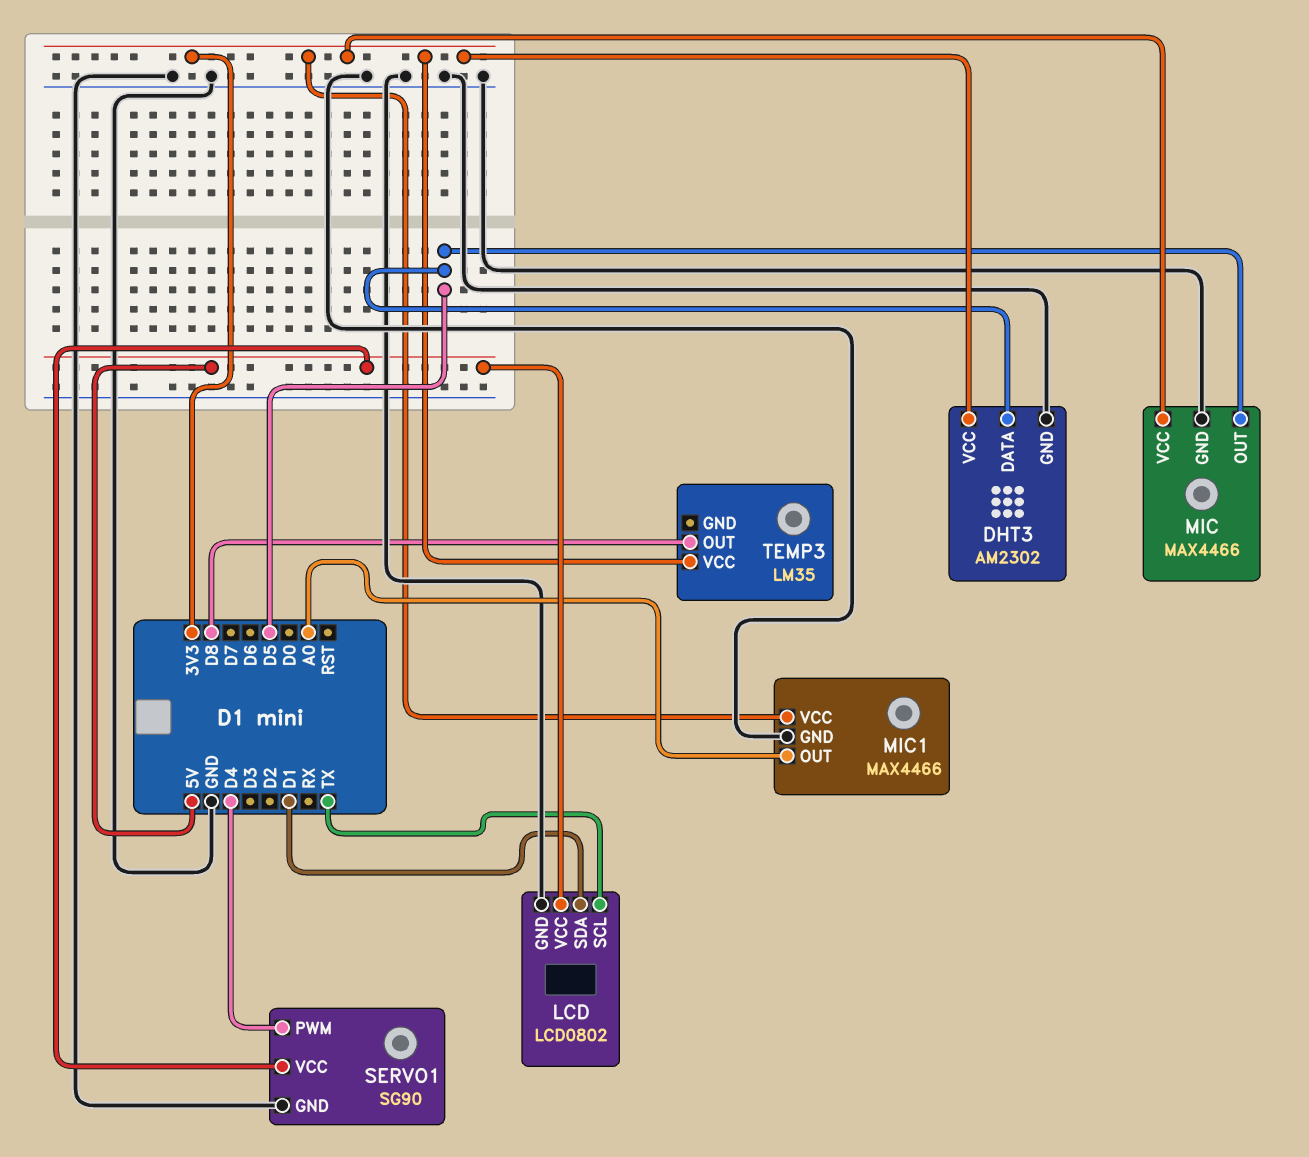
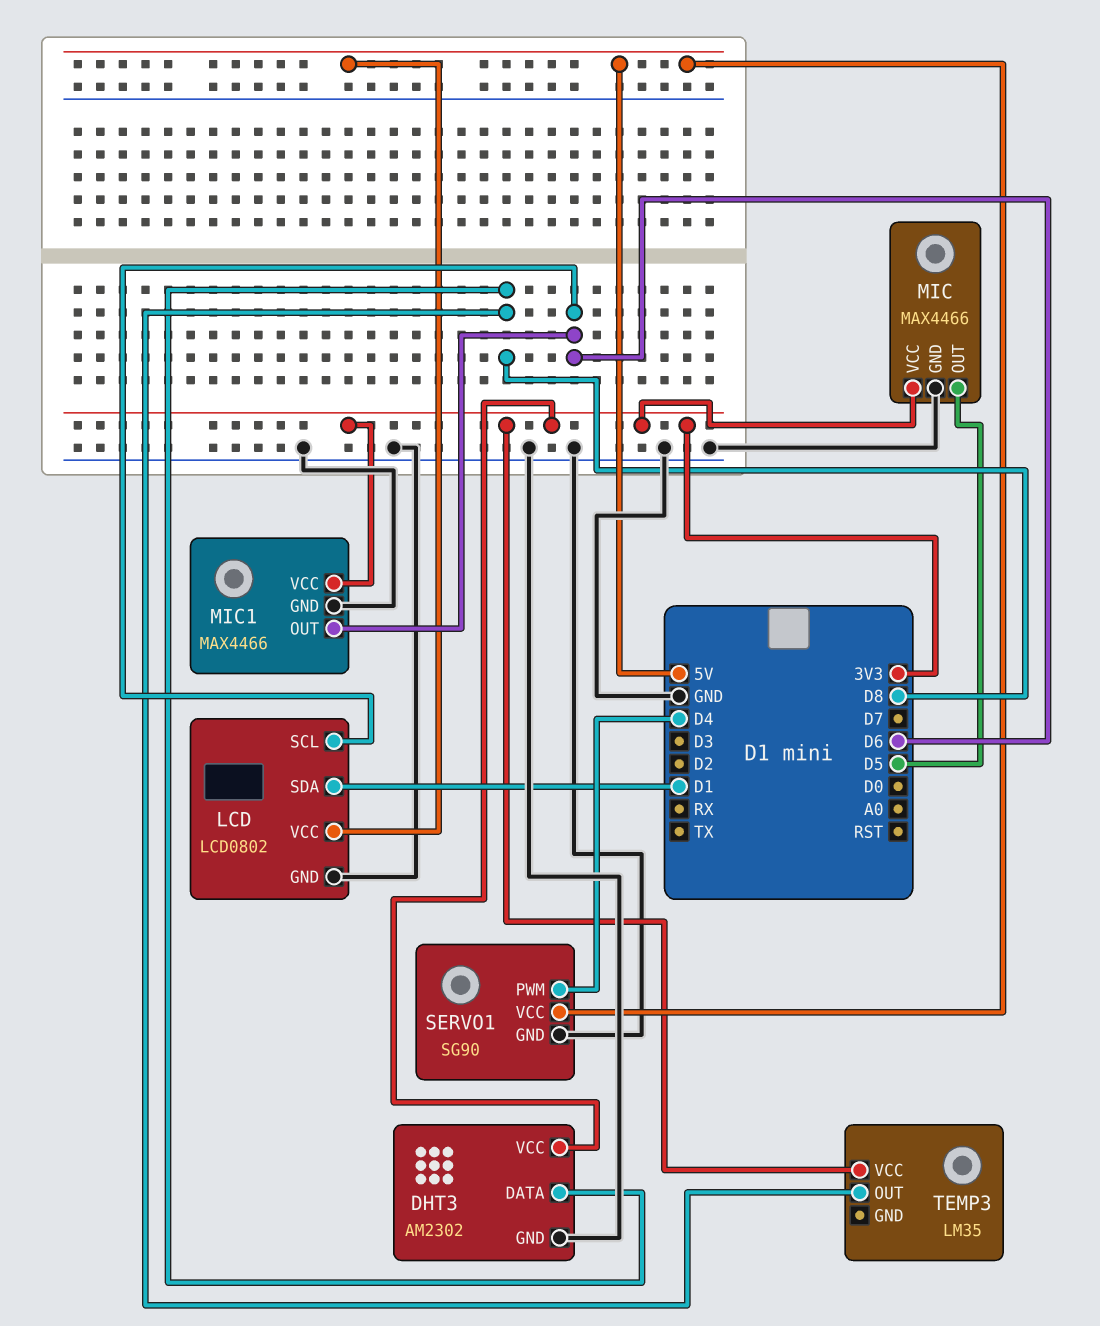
DHT3 pin DATA: D5 -> D8
LCD pin SCL: TX -> D6
MIC1 pin OUT: A0 -> D6

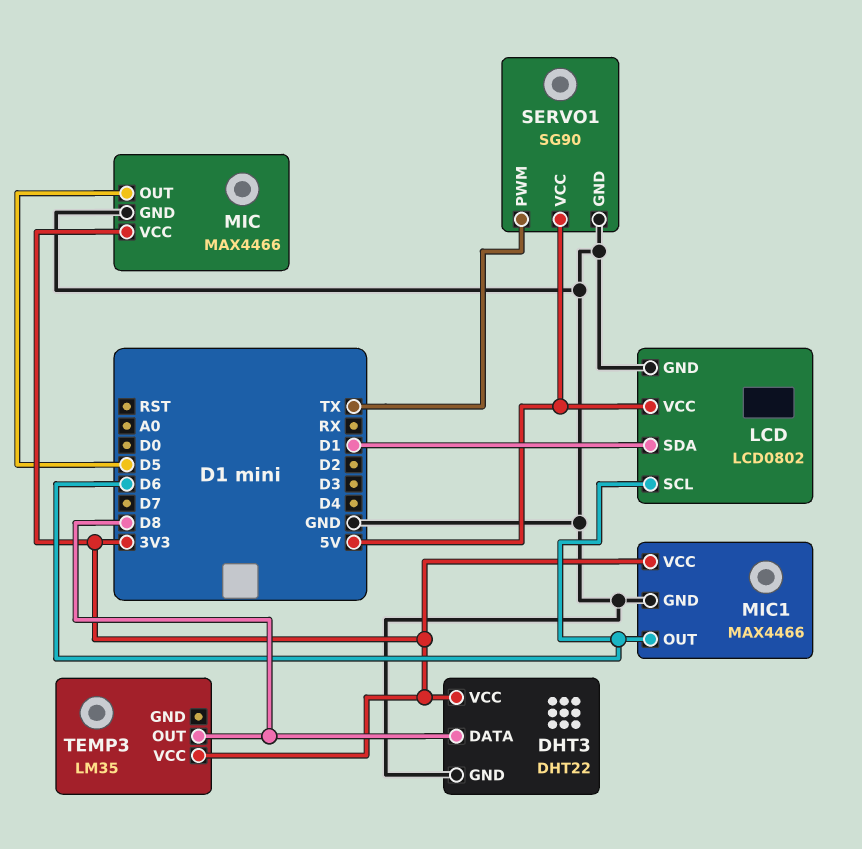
DHT3: AM2302 -> DHT22
SERVO1 pin PWM: D4 -> TX

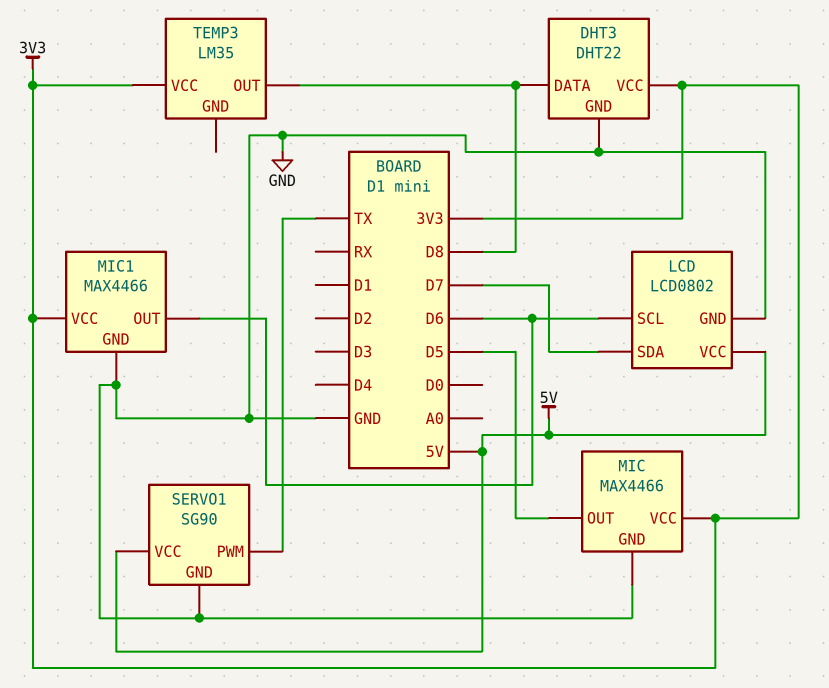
LCD pin SDA: D1 -> D7

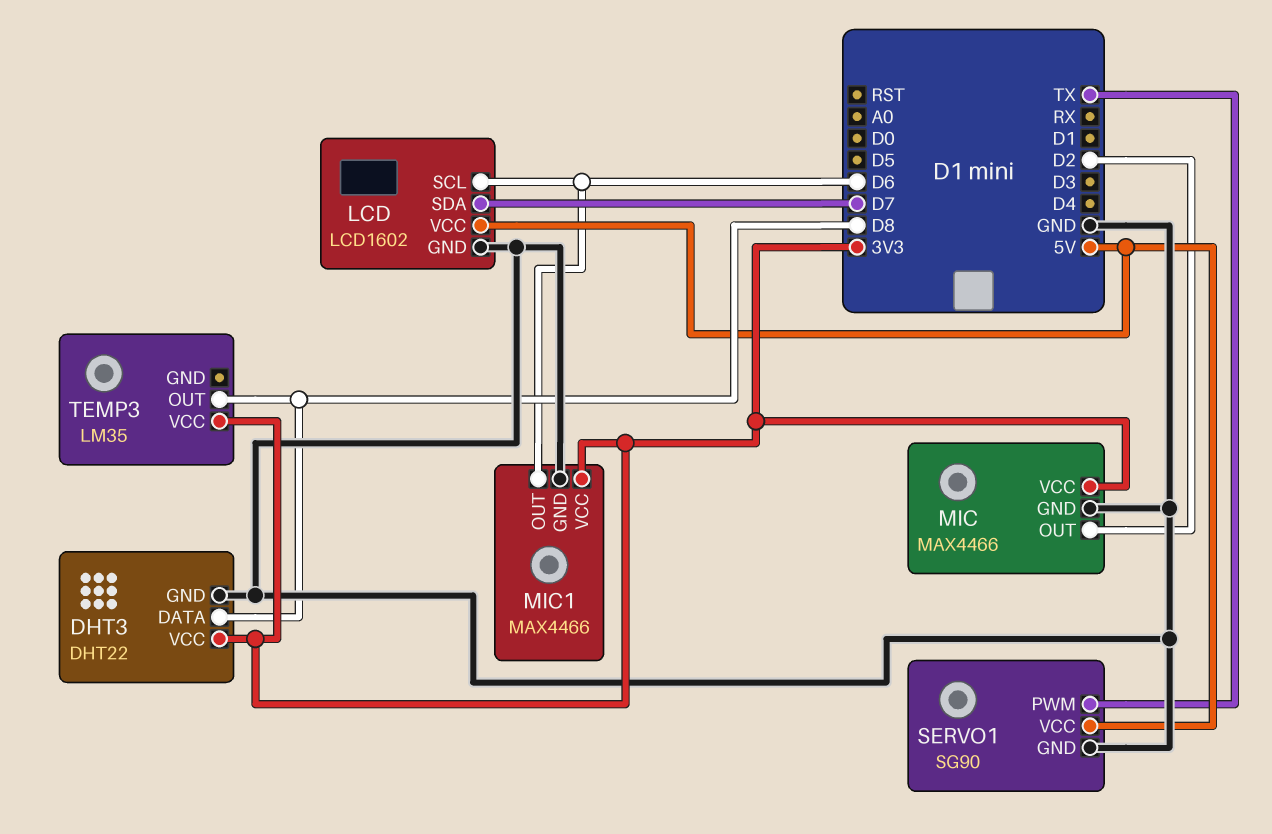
LCD: LCD0802 -> LCD1602
MIC pin OUT: D5 -> D2

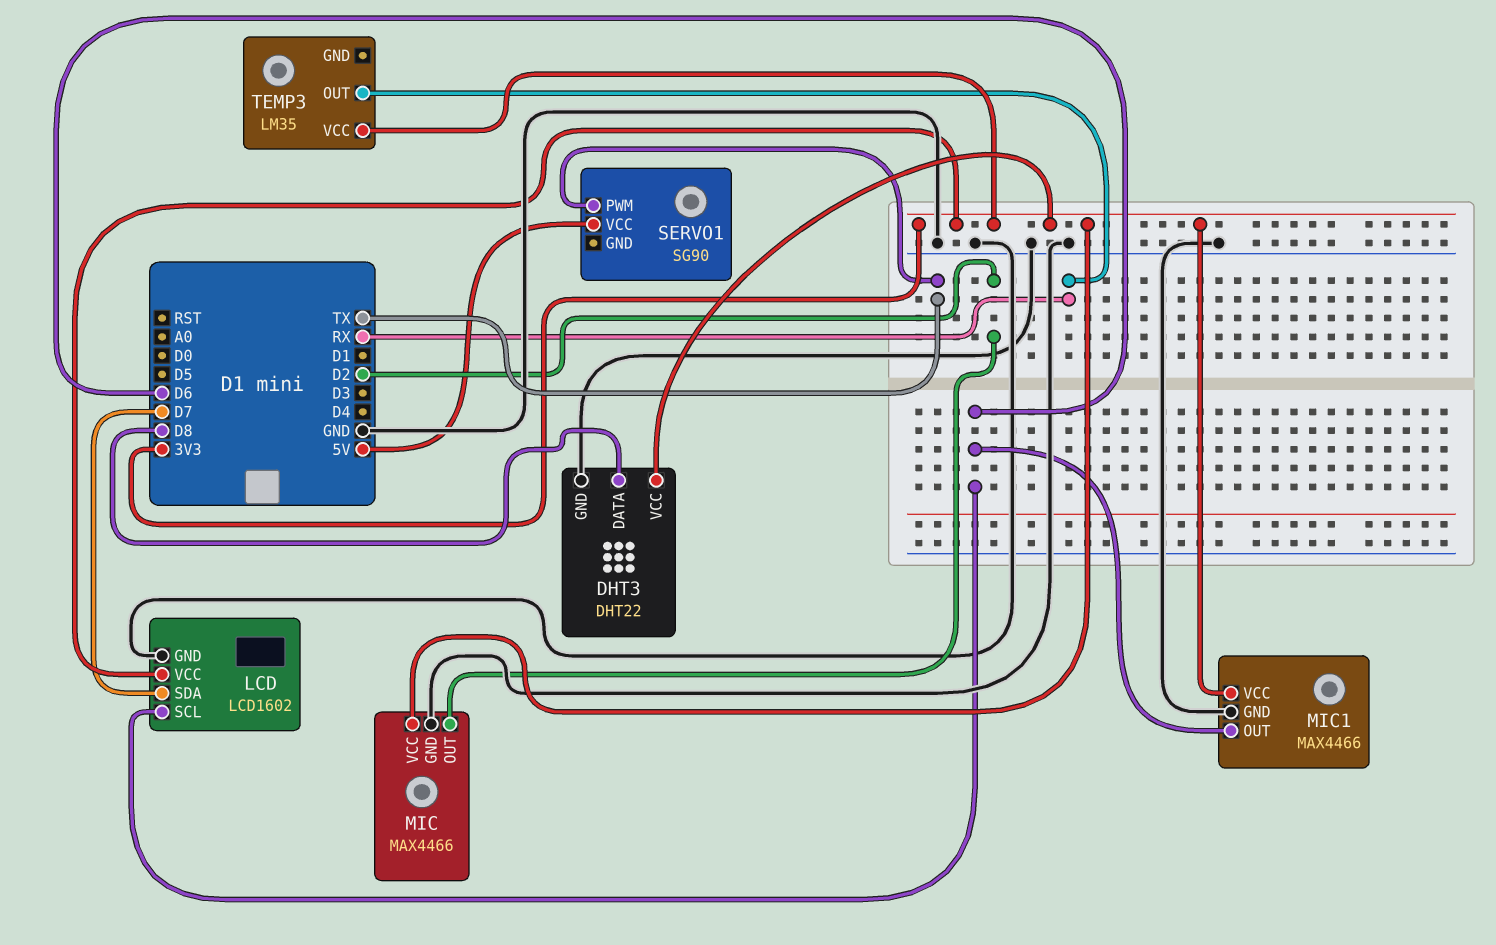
LCD pin VCC: 5V -> 3V3
SERVO1 pin GND: GND -> none
TEMP3 pin OUT: D8 -> RX

